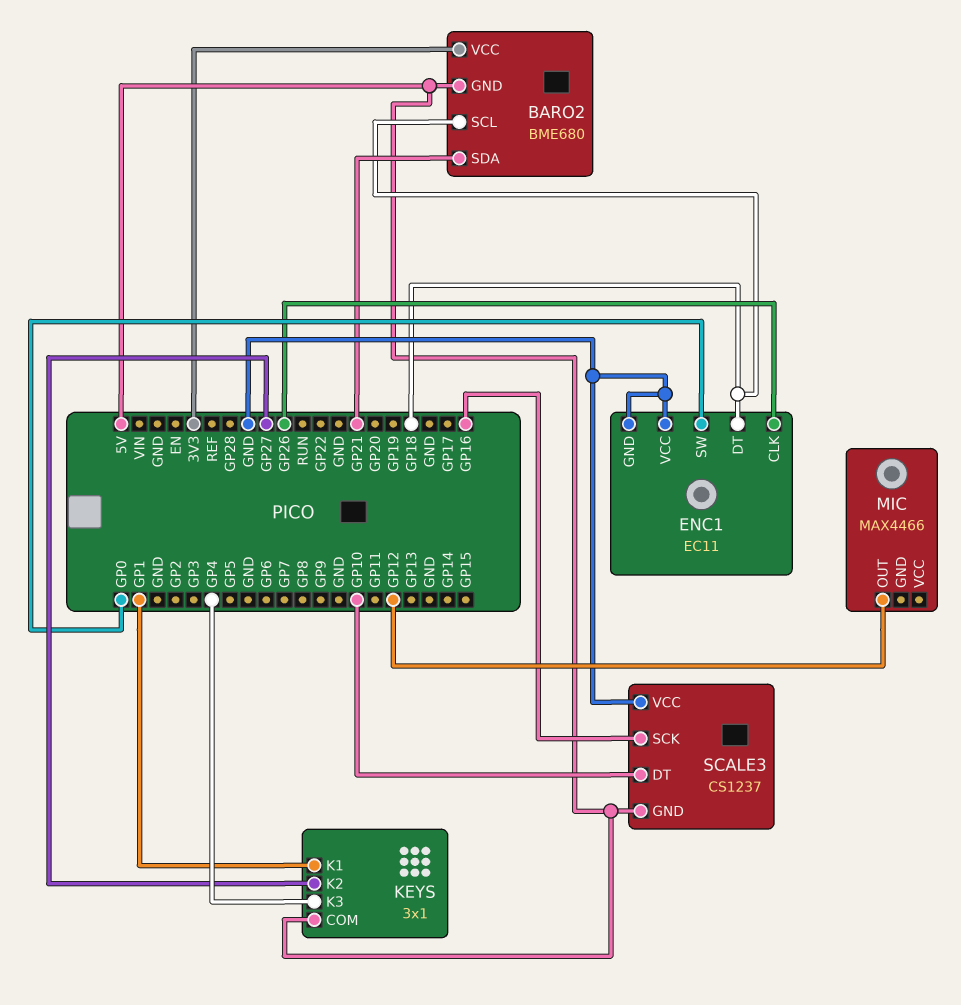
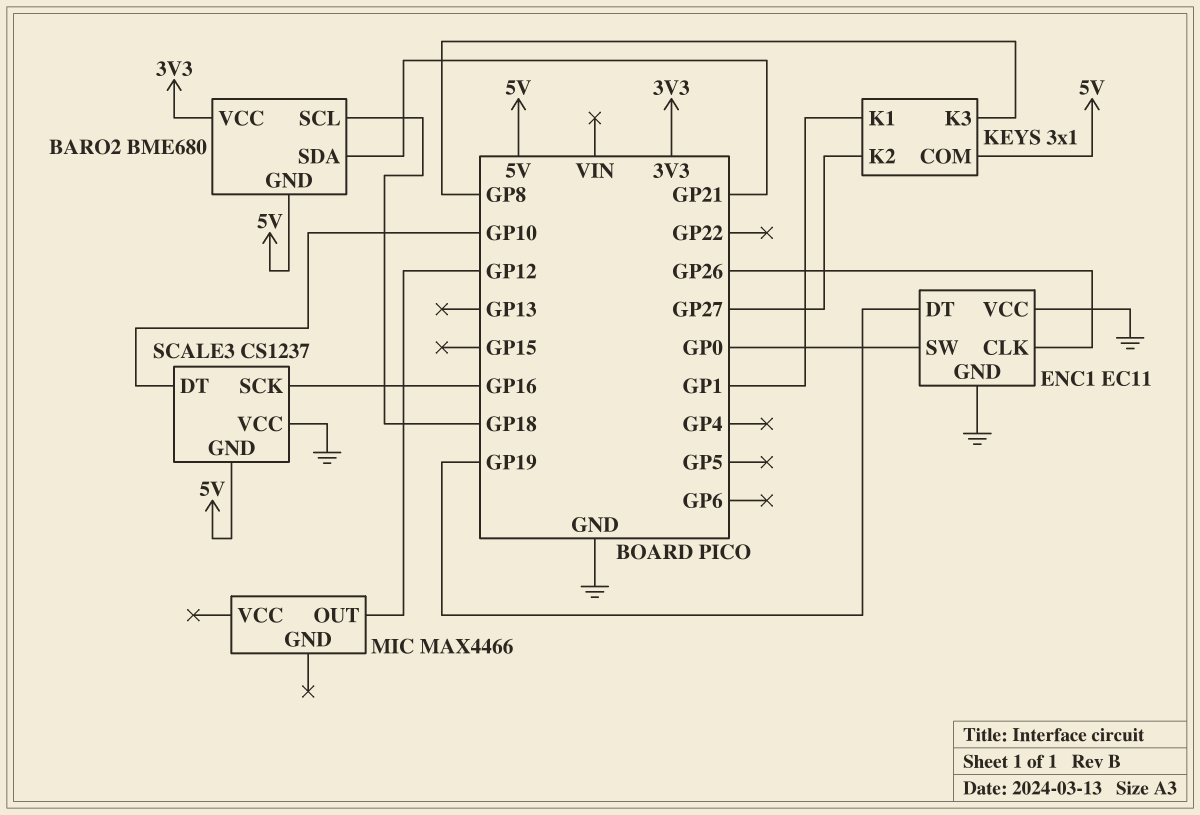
ENC1 pin DT: GP18 -> GP19
KEYS pin K3: GP4 -> GP8

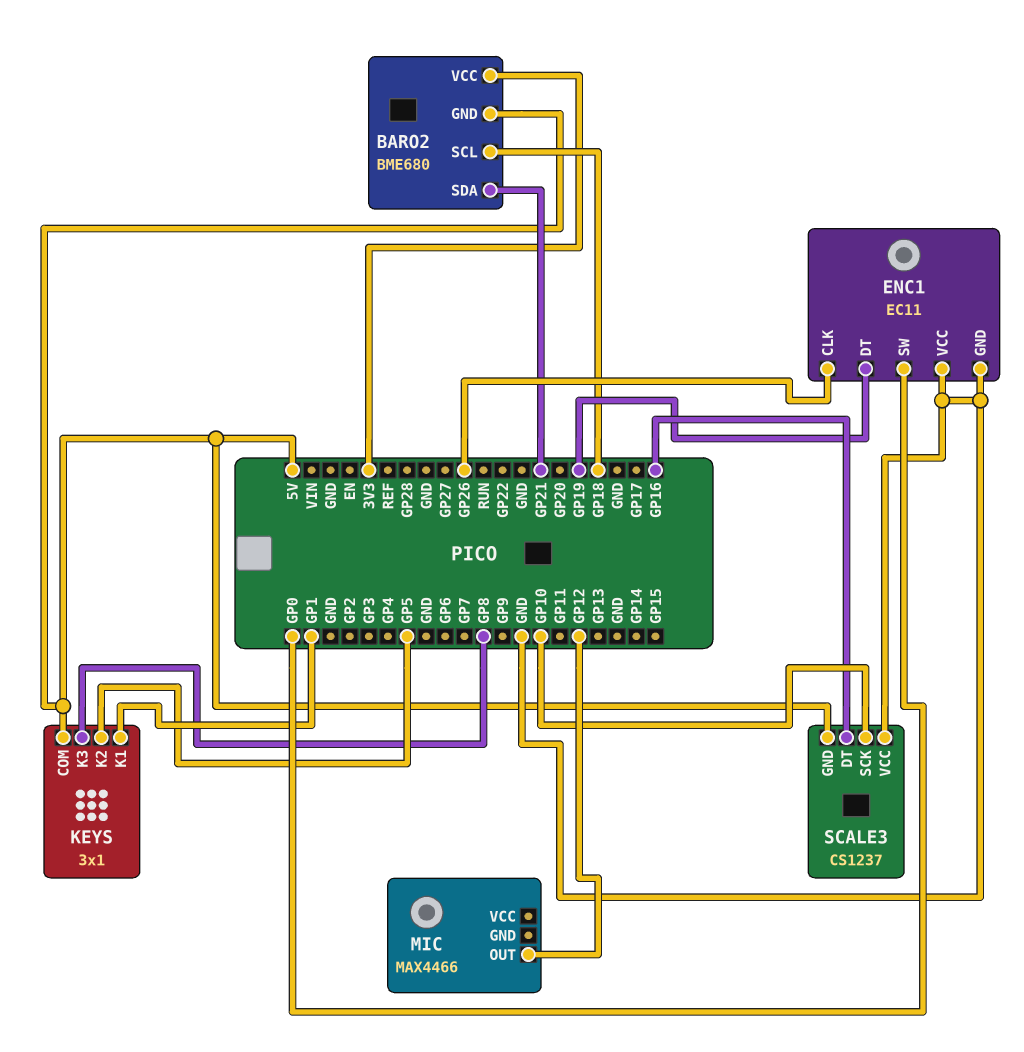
KEYS pin K2: GP27 -> GP5
SCALE3 pin DT: GP10 -> GP16
SCALE3 pin SCK: GP16 -> GP10

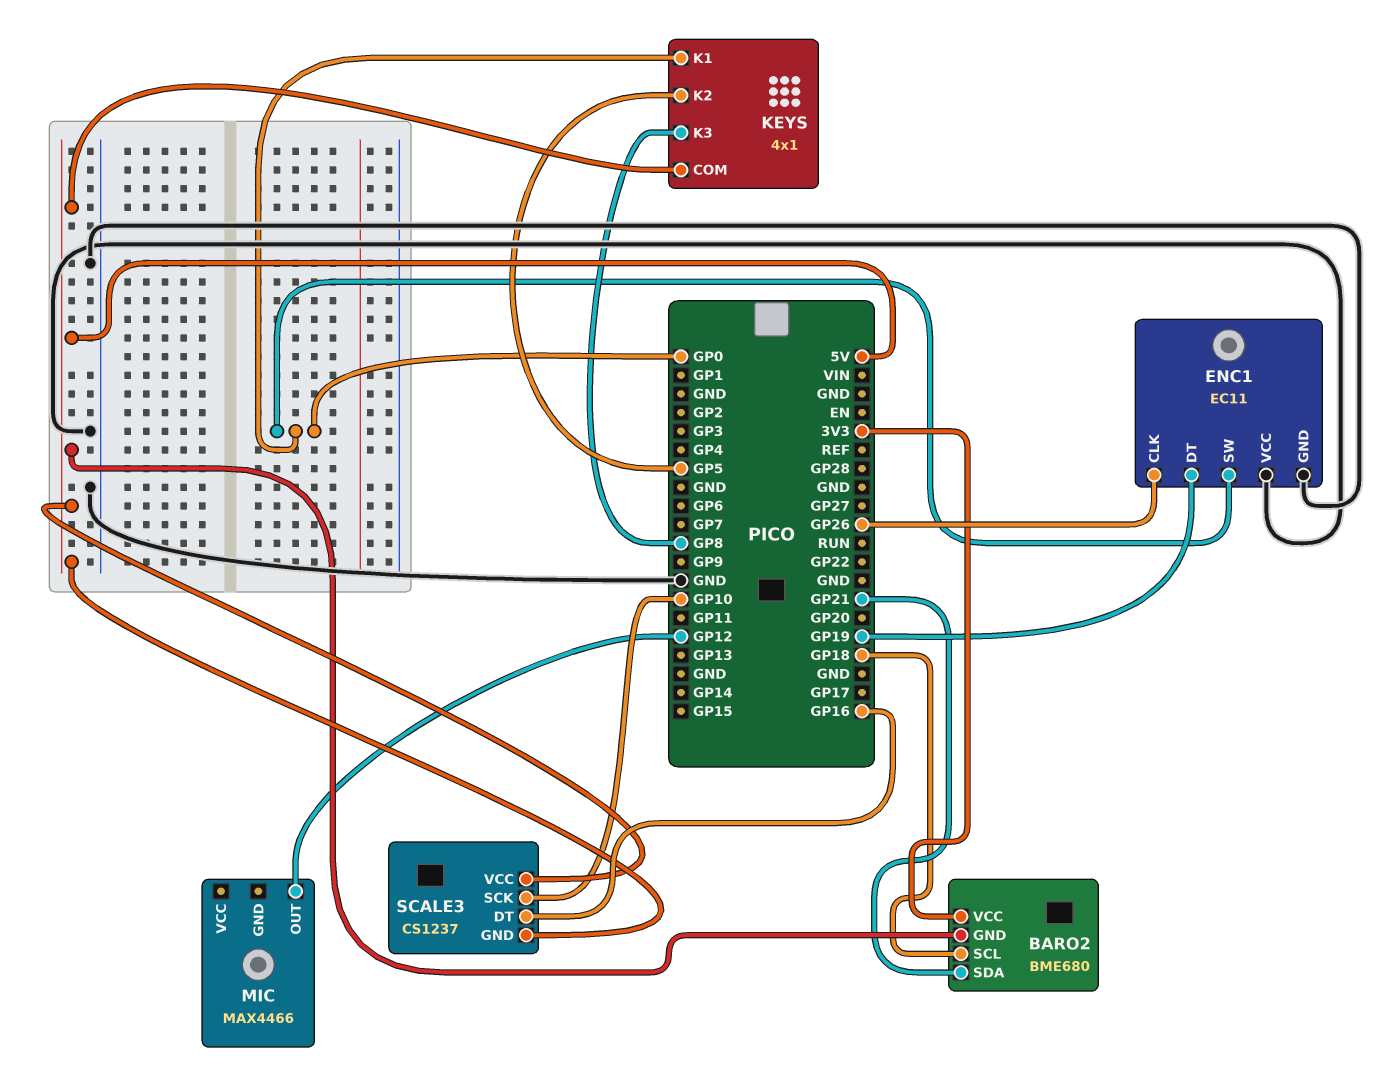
KEYS: 3x1 -> 4x1
KEYS pin K1: GP1 -> GP0
SCALE3 pin VCC: GND -> 5V

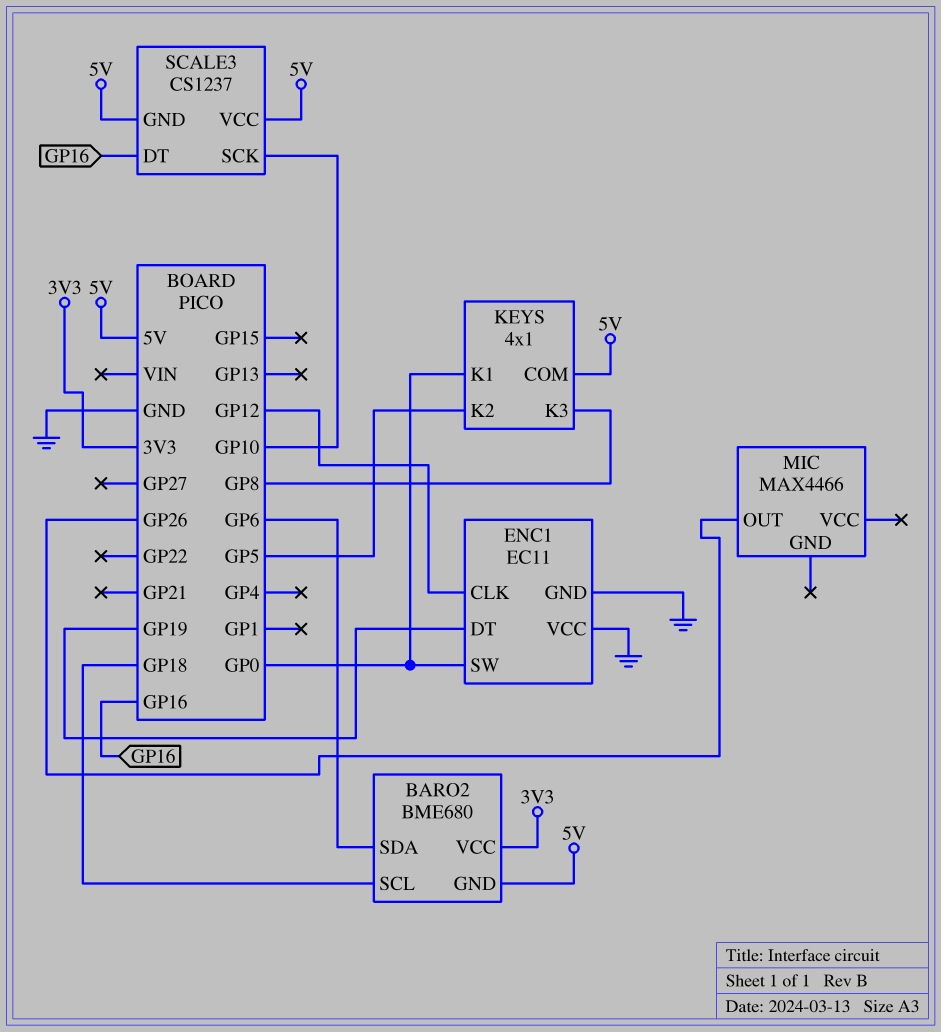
BARO2 pin SDA: GP21 -> GP6
ENC1 pin CLK: GP26 -> GP12
MIC pin OUT: GP12 -> GP26

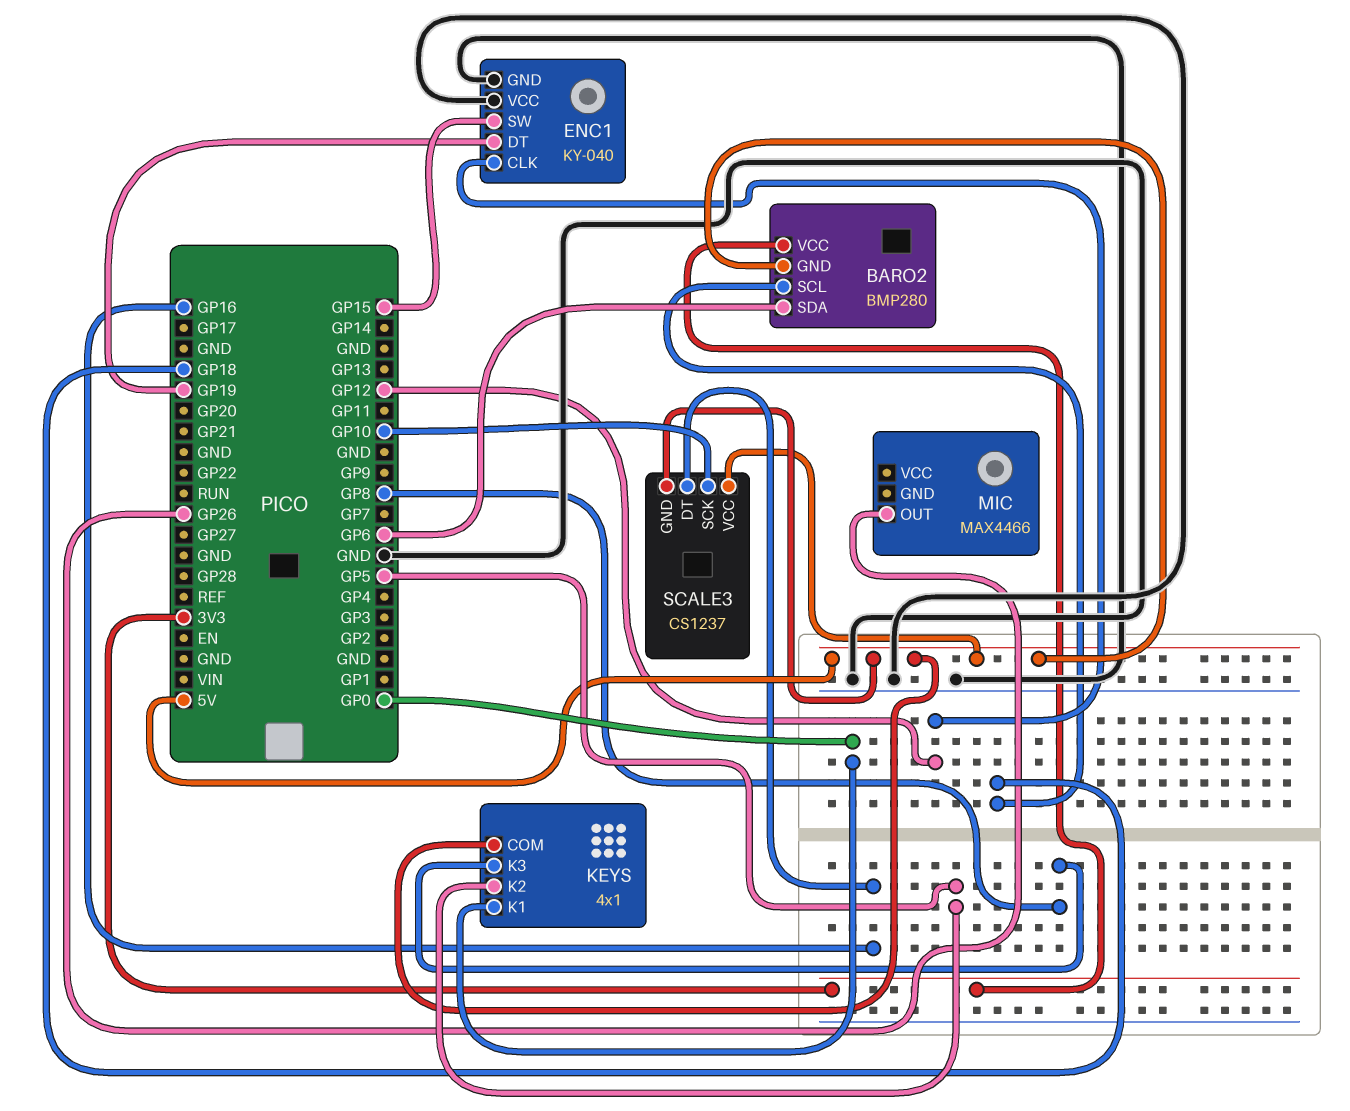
BARO2: BME680 -> BMP280
ENC1: EC11 -> KY-040
ENC1 pin SW: GP0 -> GP15

